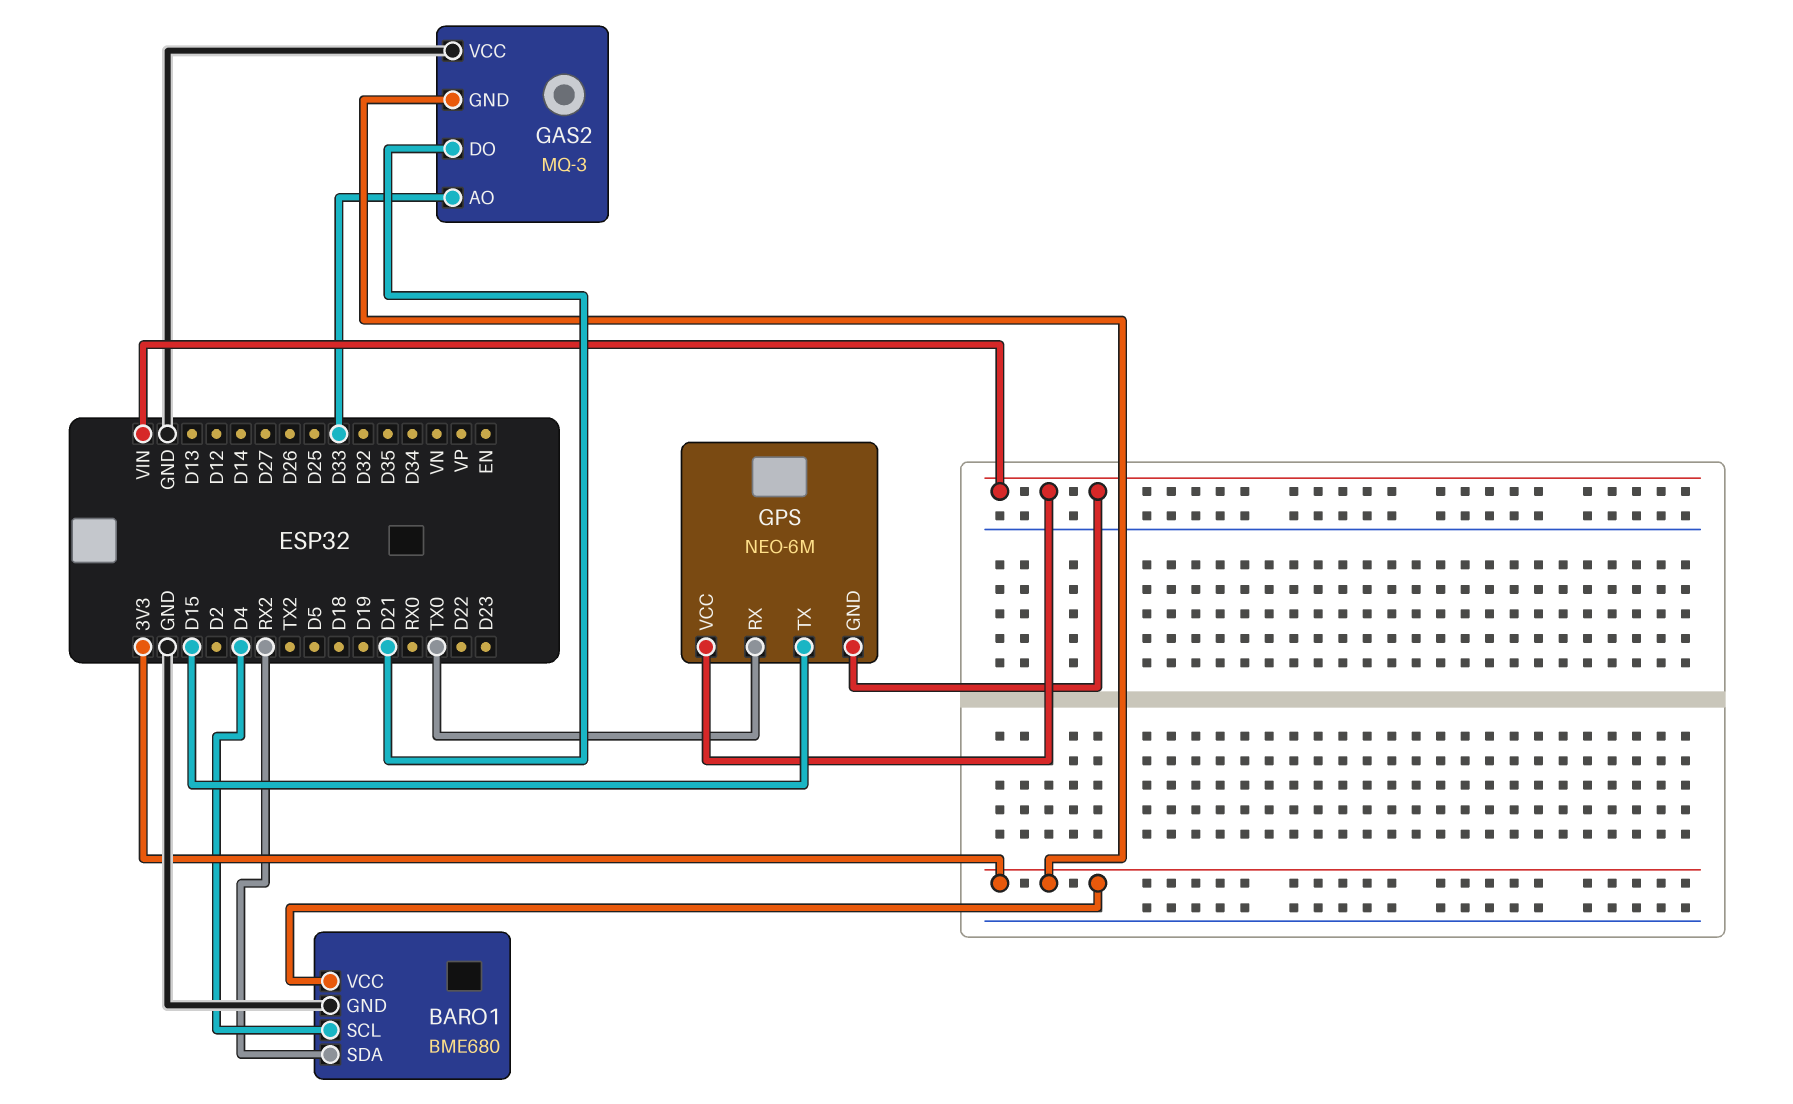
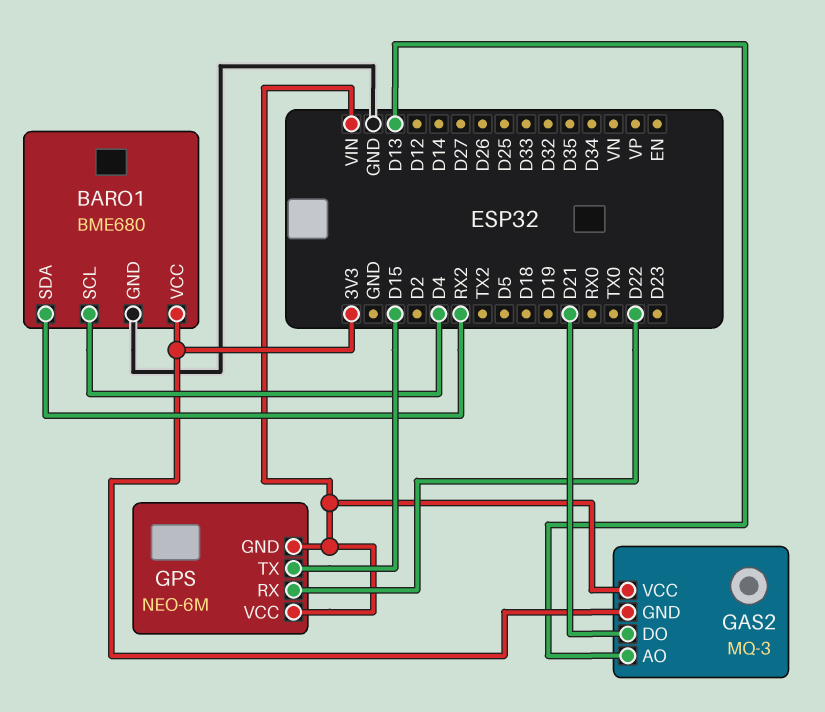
GAS2 pin AO: D33 -> D13
GAS2 pin VCC: GND -> VIN
GPS pin RX: TX0 -> D22

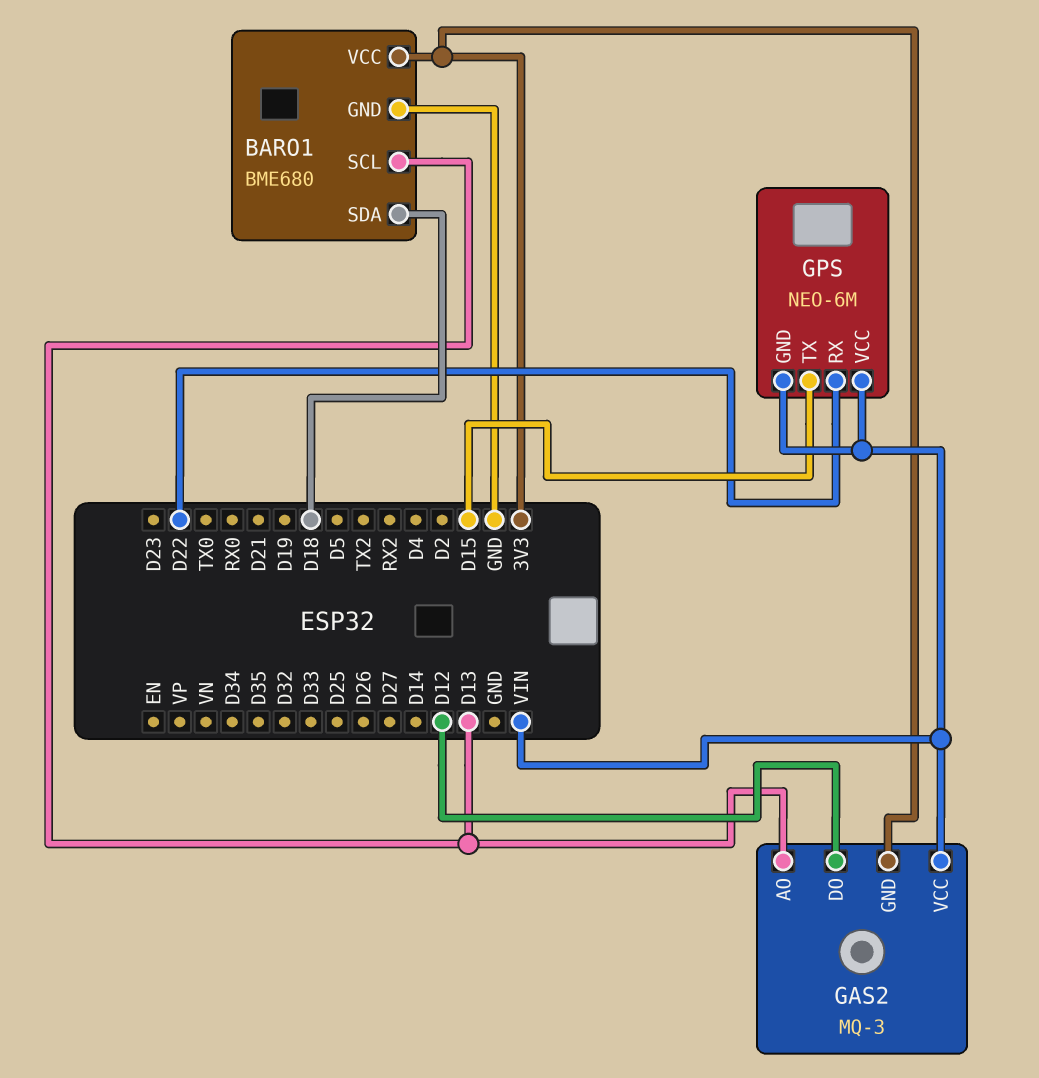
BARO1 pin SCL: D4 -> D13
BARO1 pin SDA: RX2 -> D18
GAS2 pin DO: D21 -> D12

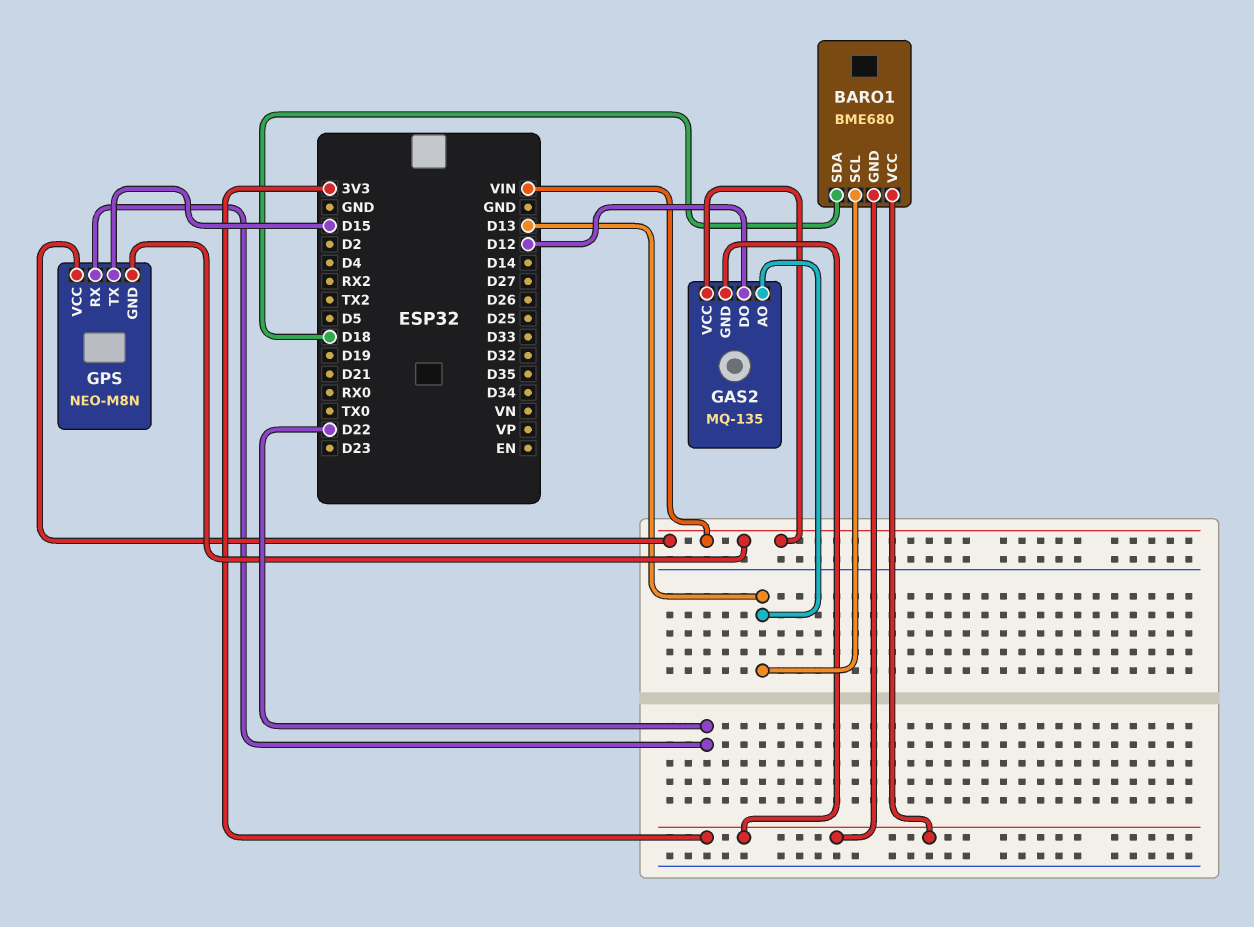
BARO1 pin GND: GND -> 3V3
GAS2: MQ-3 -> MQ-135
GPS: NEO-6M -> NEO-M8N

